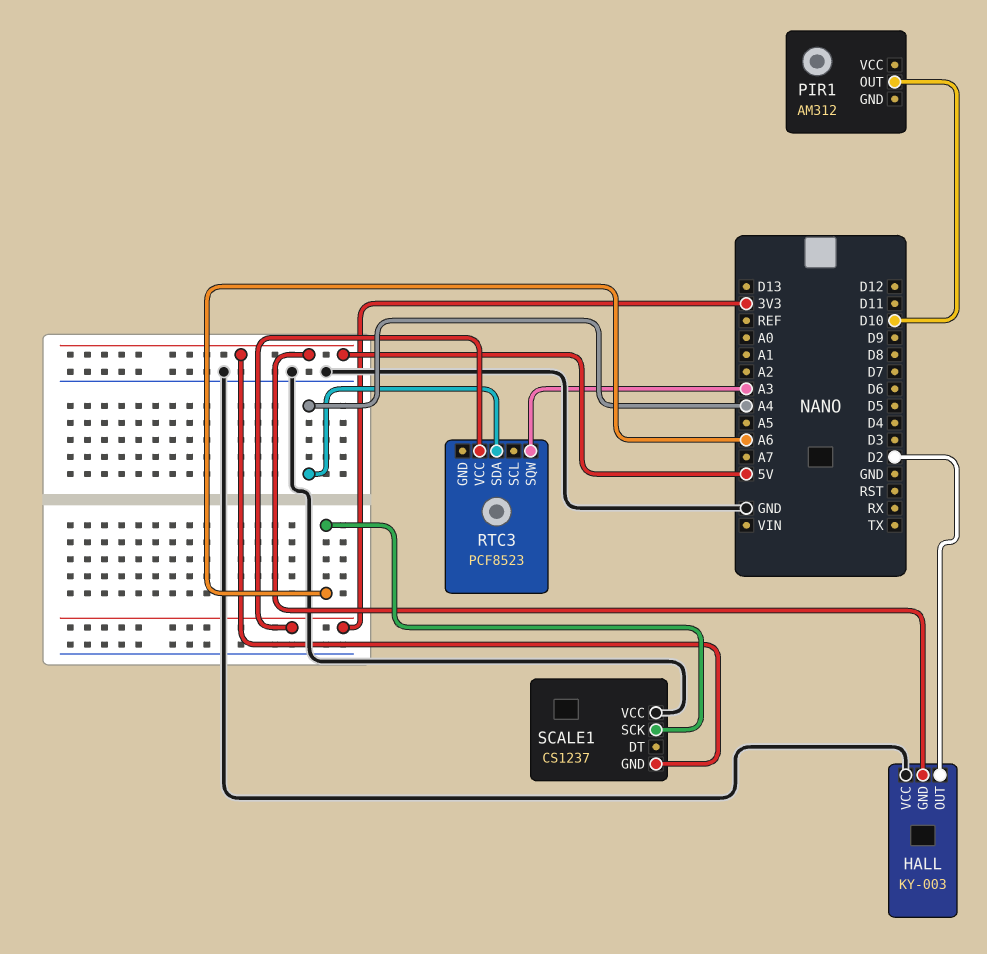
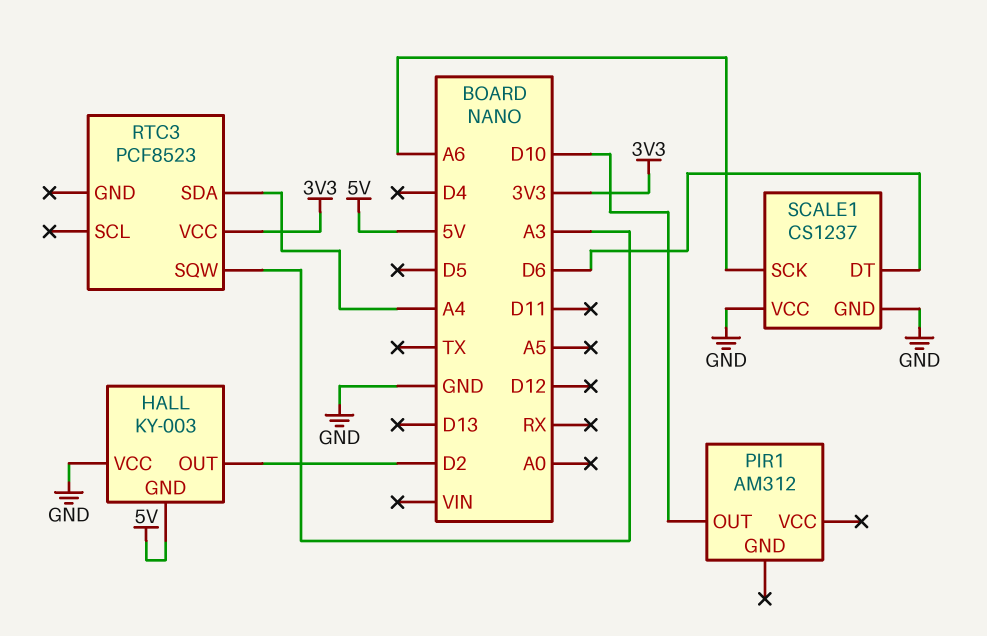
SCALE1 pin DT: none -> D6
SCALE1 pin GND: 5V -> GND

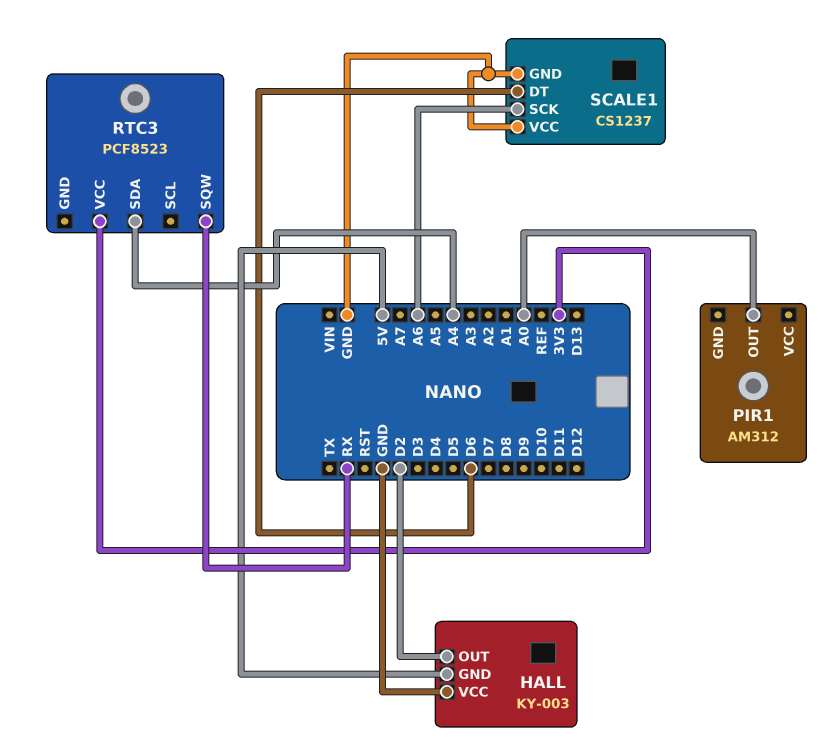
PIR1 pin OUT: D10 -> A0
RTC3 pin SQW: A3 -> RX

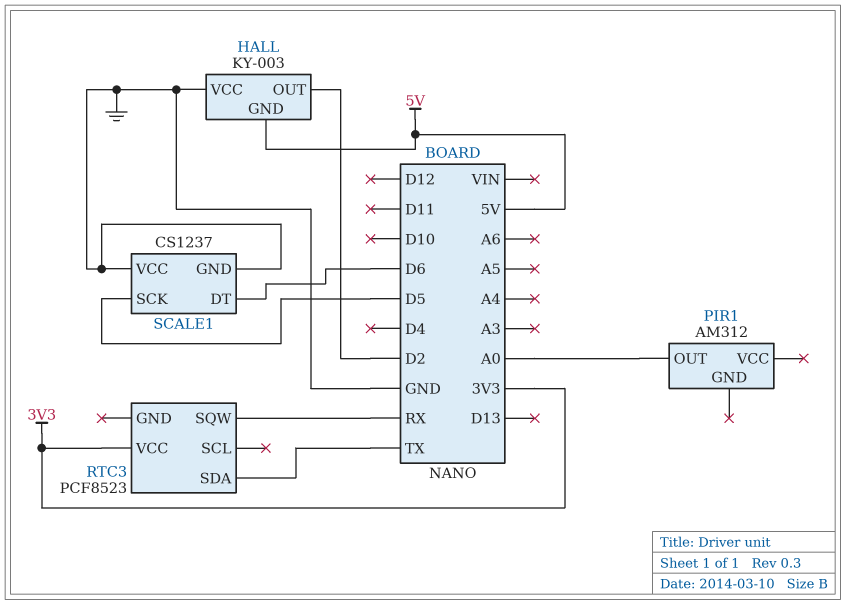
RTC3 pin SDA: A4 -> TX
SCALE1 pin SCK: A6 -> D5

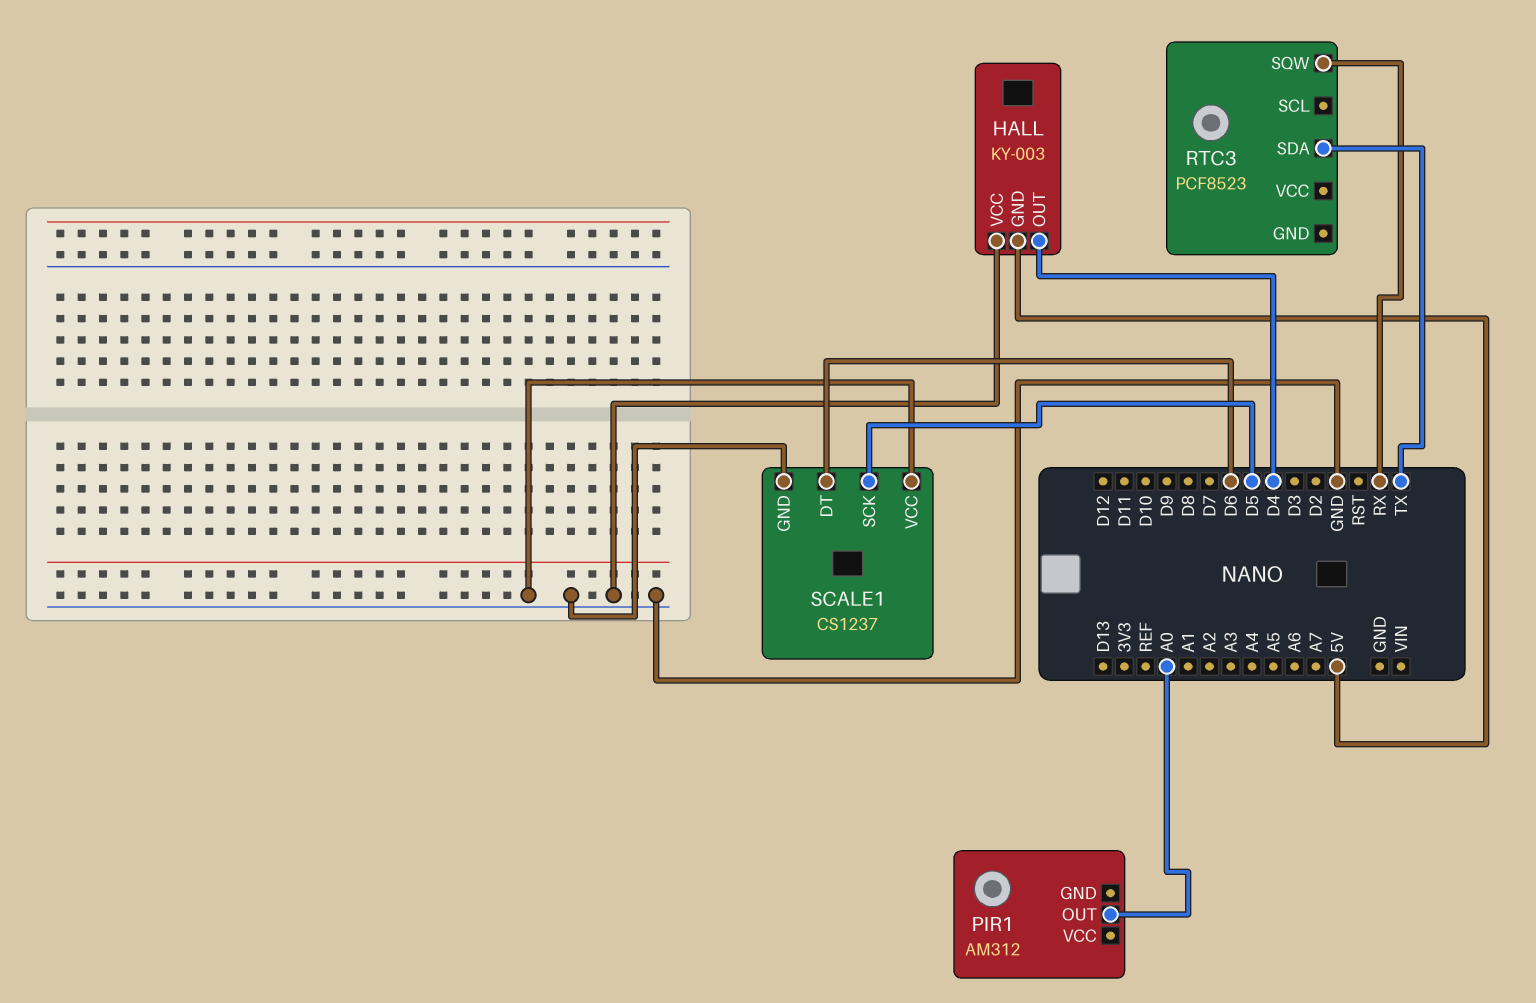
HALL pin OUT: D2 -> D4
RTC3 pin VCC: 3V3 -> none

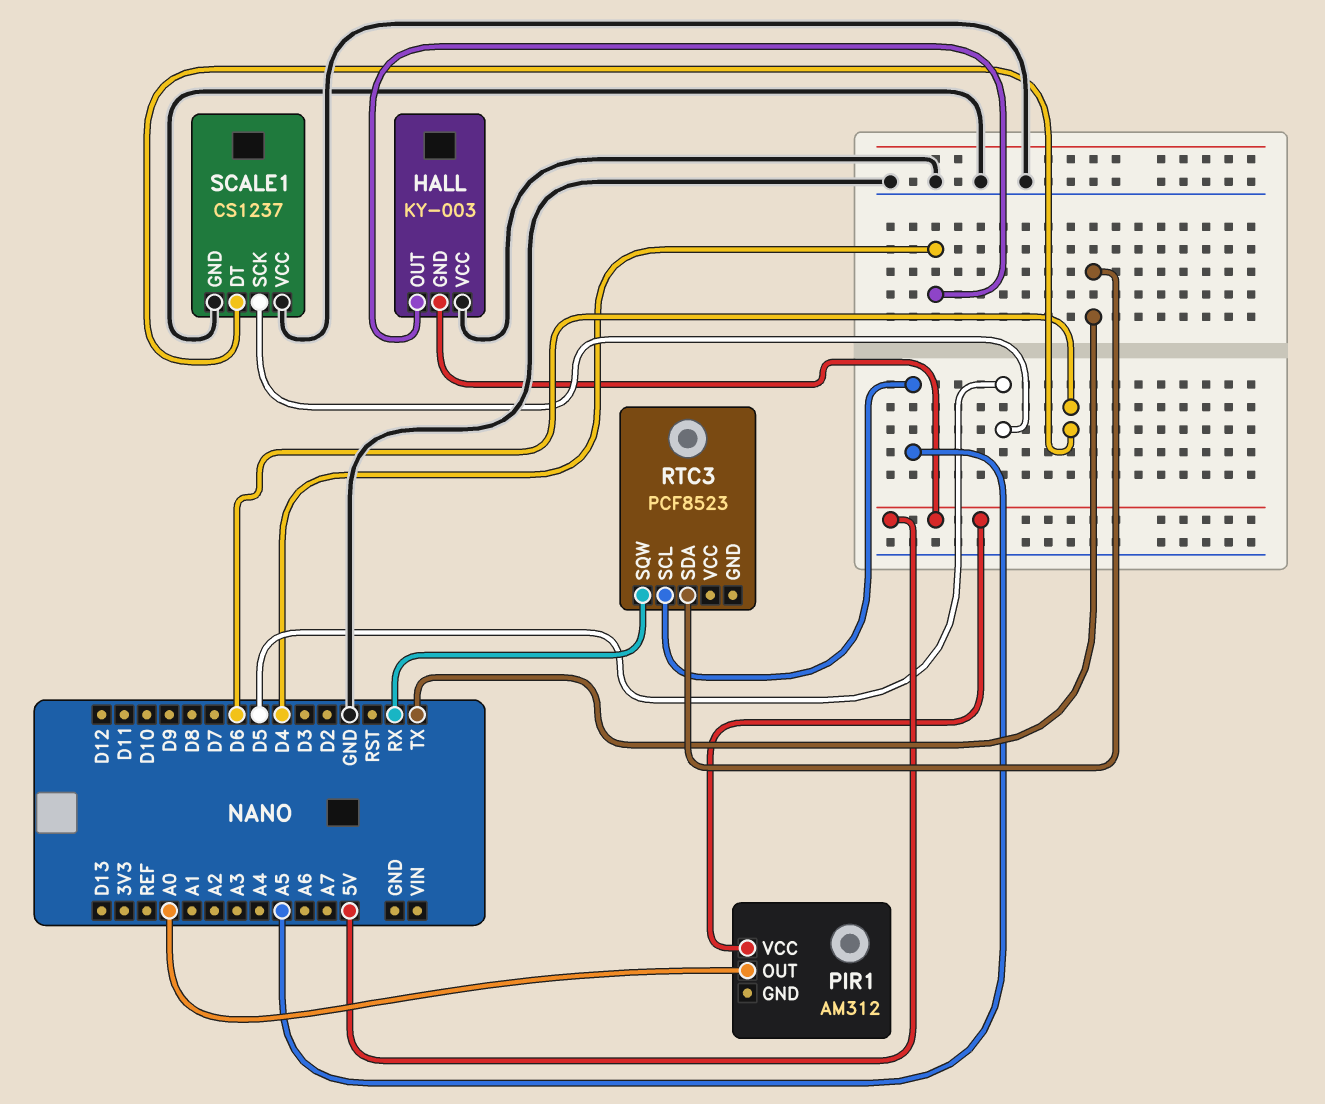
PIR1 pin VCC: none -> 5V
RTC3 pin SCL: none -> A5

